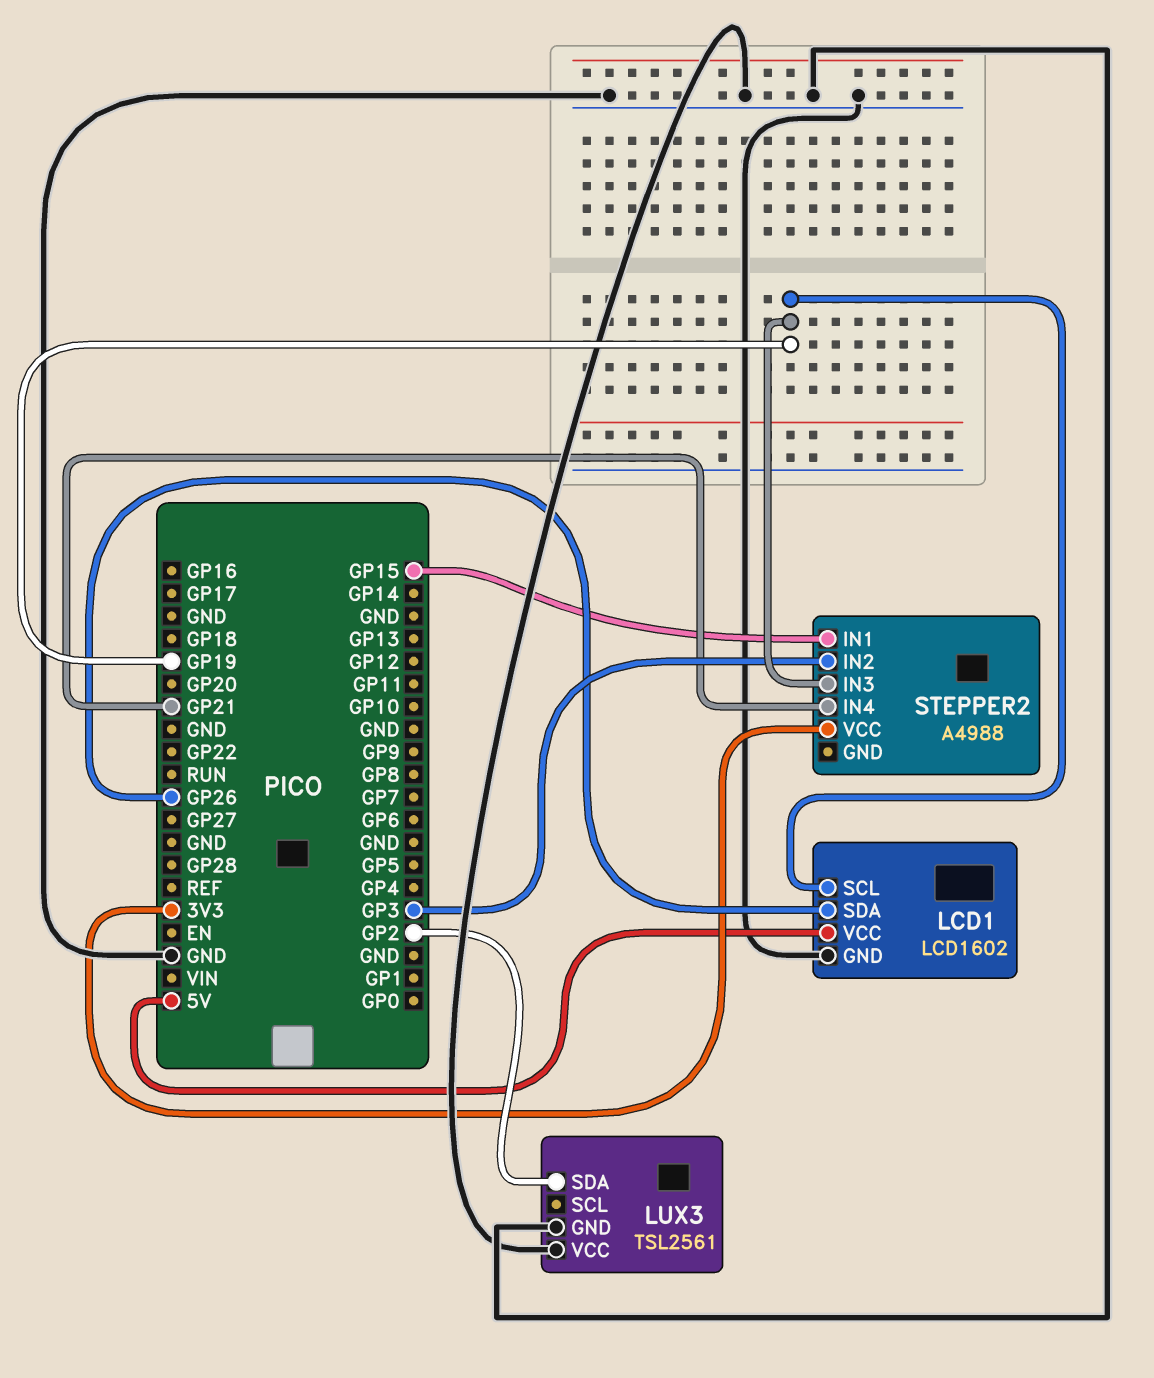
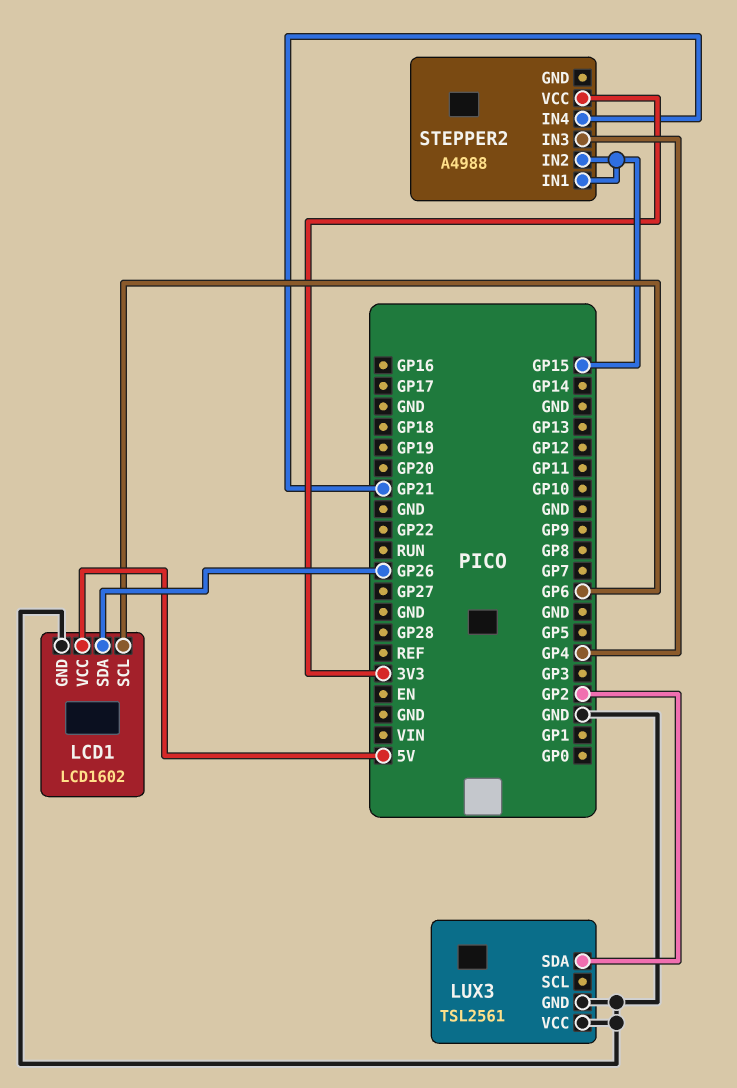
LCD1 pin SCL: GP19 -> GP6
STEPPER2 pin IN2: GP3 -> GP15
STEPPER2 pin IN3: GP19 -> GP4

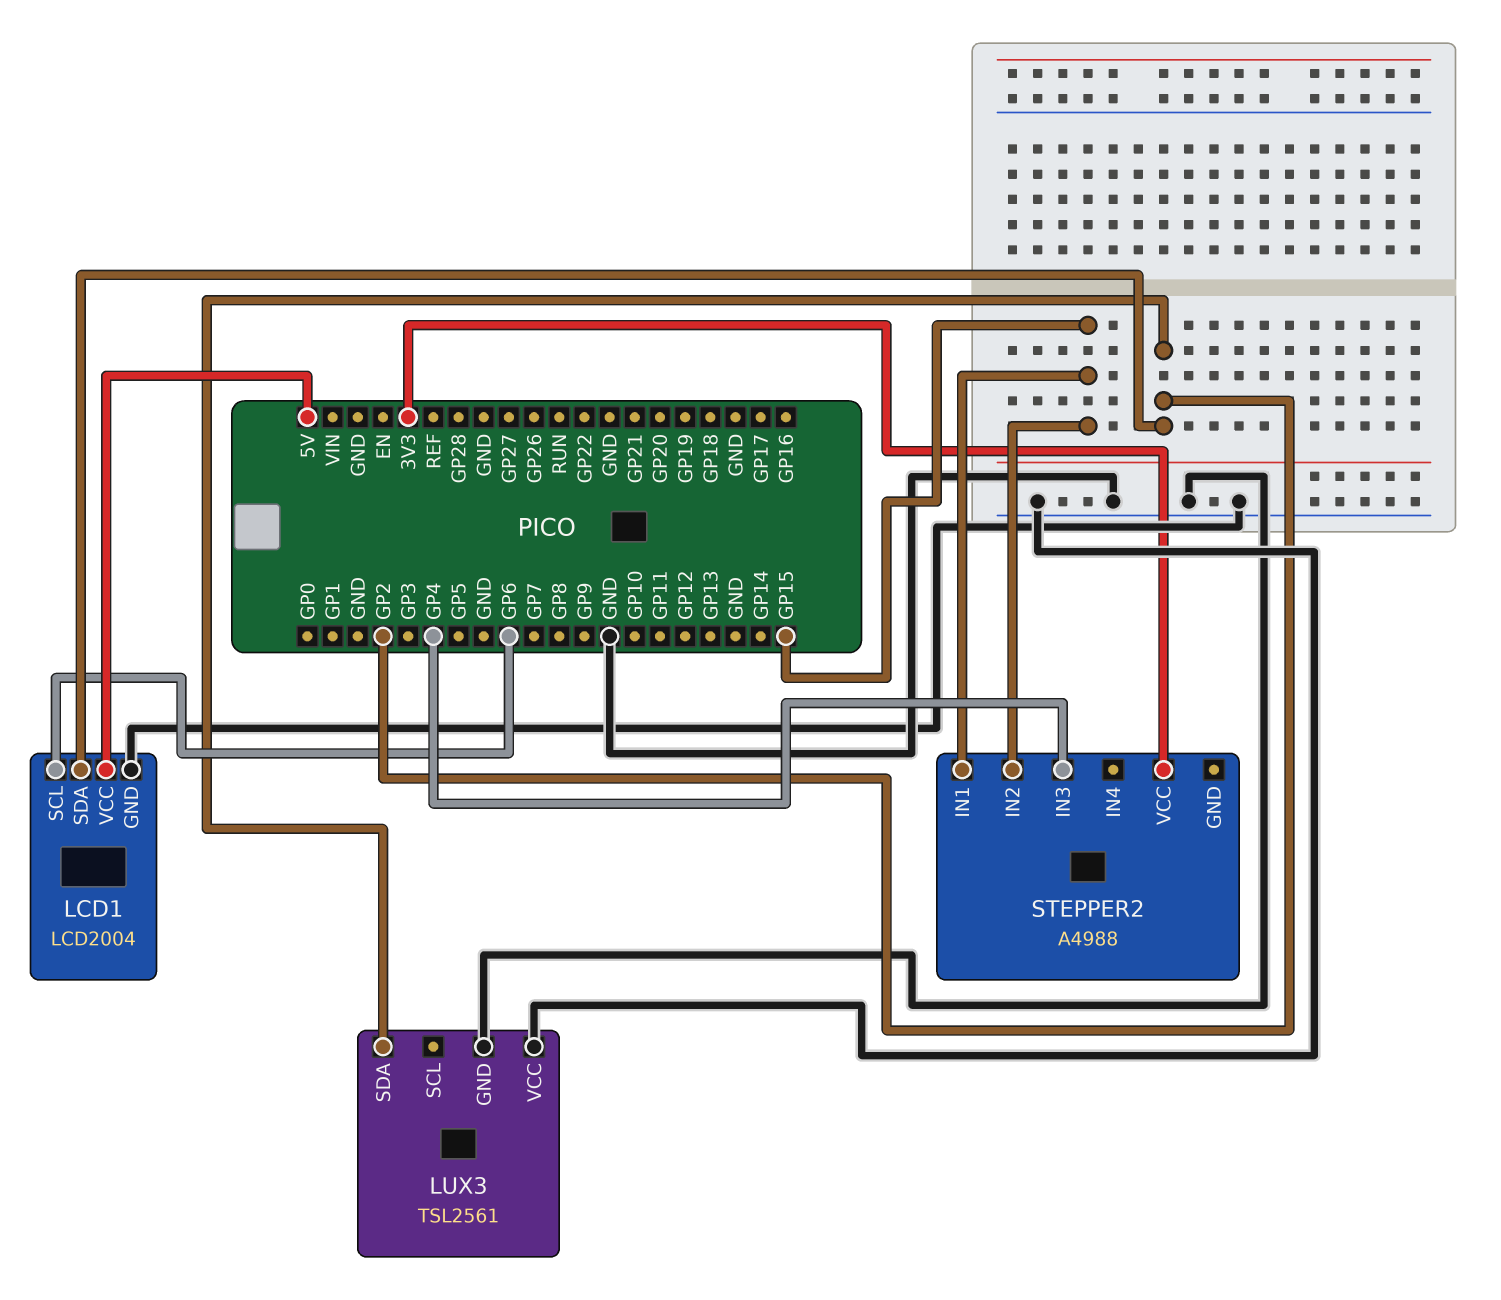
LCD1: LCD1602 -> LCD2004
LCD1 pin SDA: GP26 -> GP2
STEPPER2 pin IN4: GP21 -> none

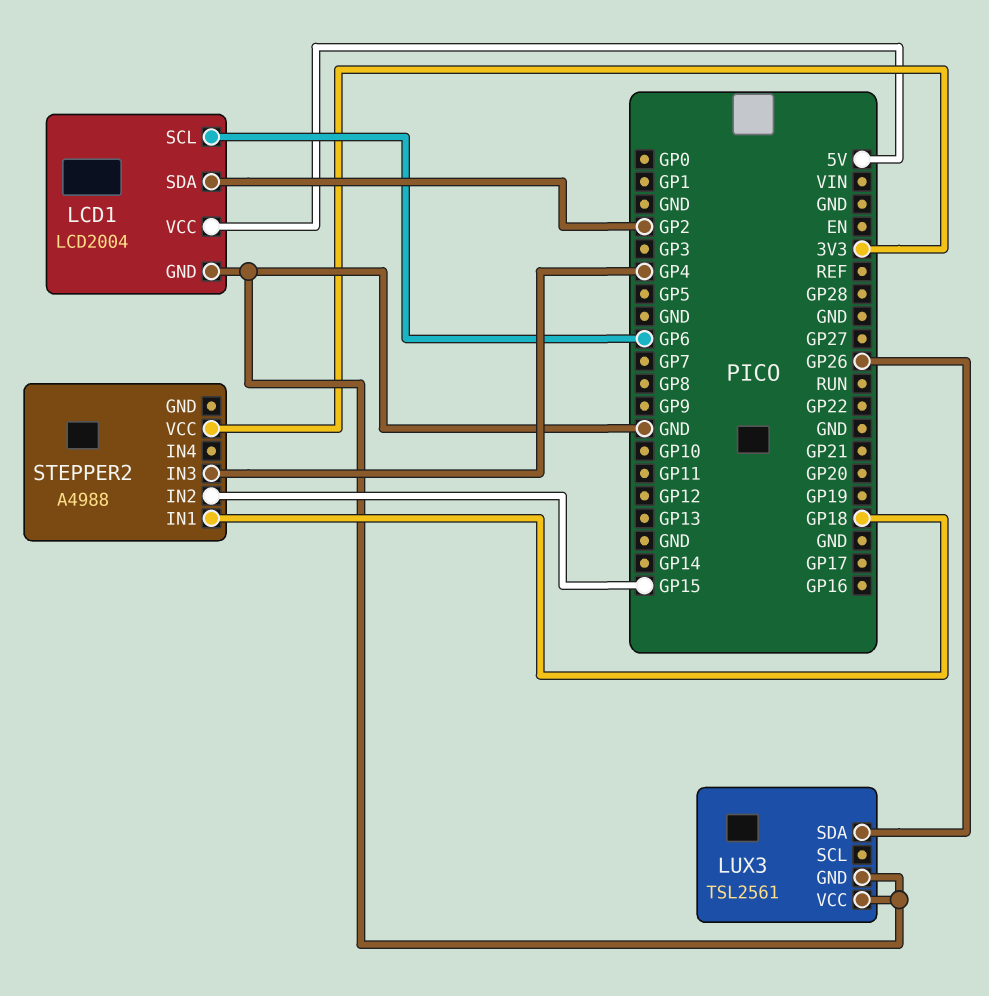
LUX3 pin SDA: GP2 -> GP26
STEPPER2 pin IN1: GP15 -> GP18

